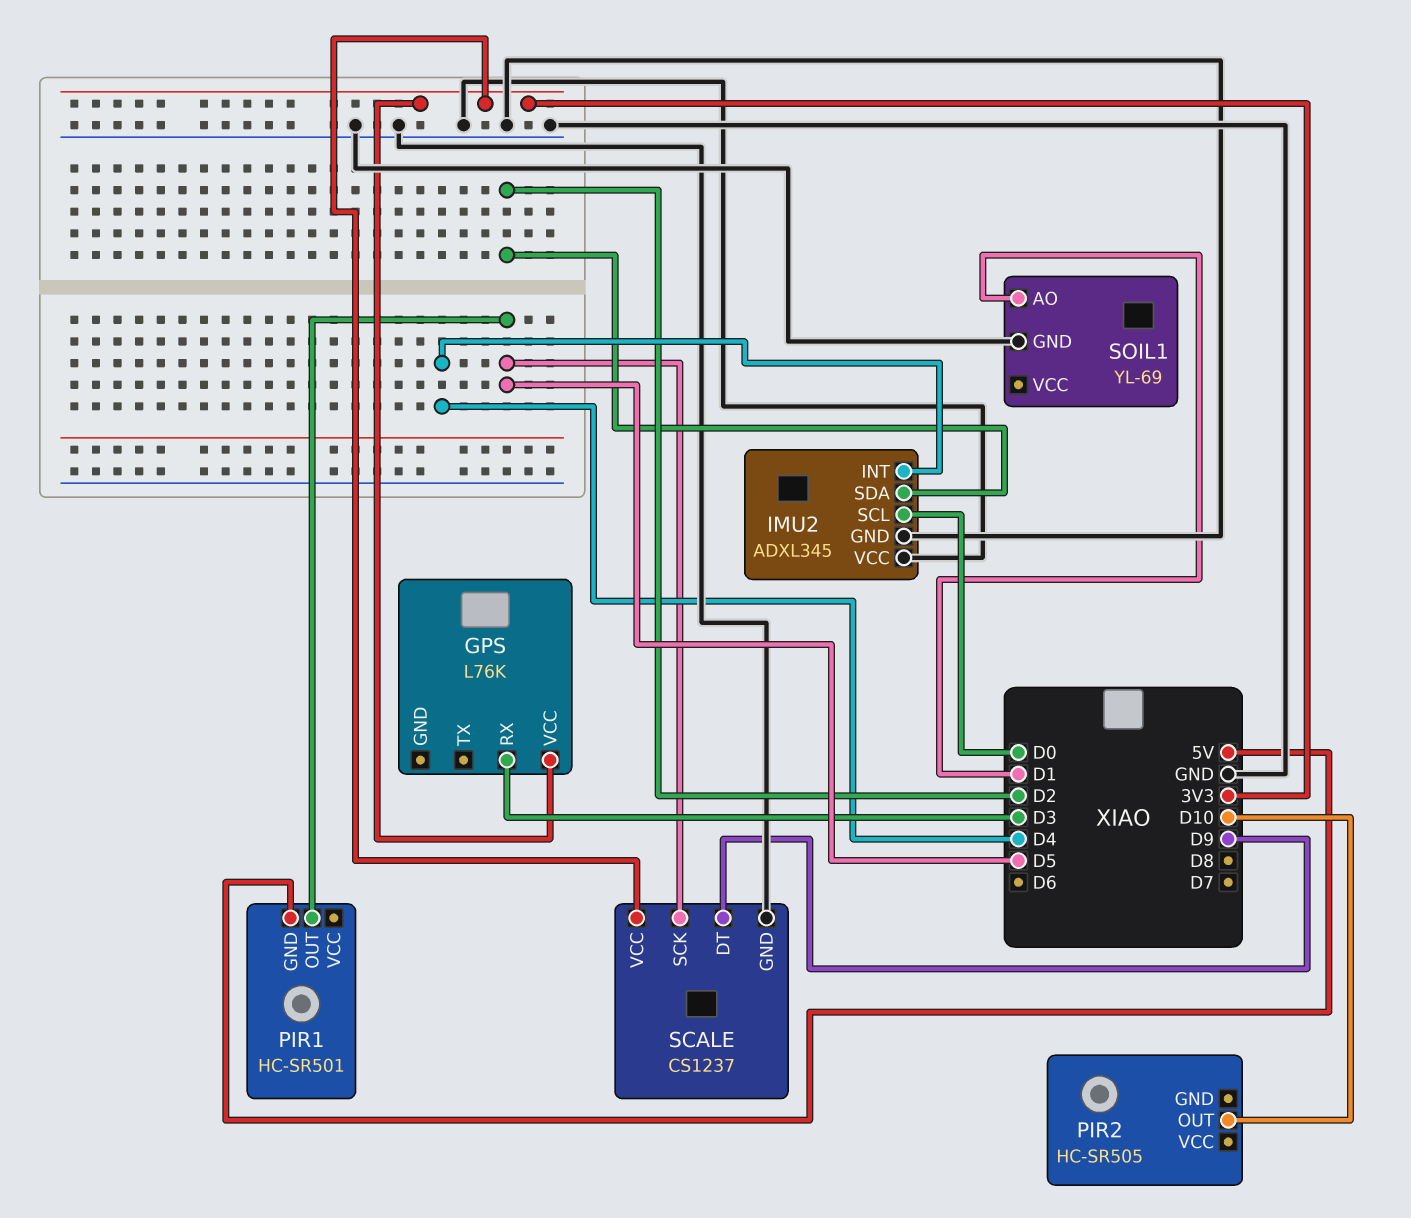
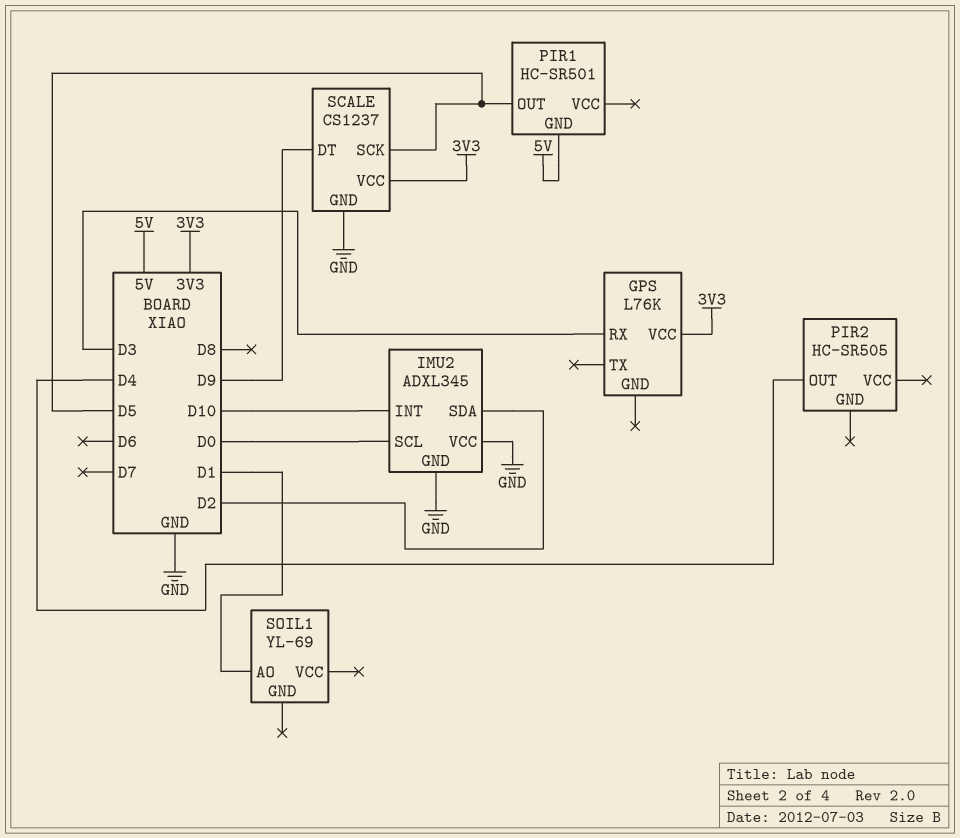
IMU2 pin INT: D4 -> D10
PIR2 pin OUT: D10 -> D4
SOIL1 pin GND: GND -> none

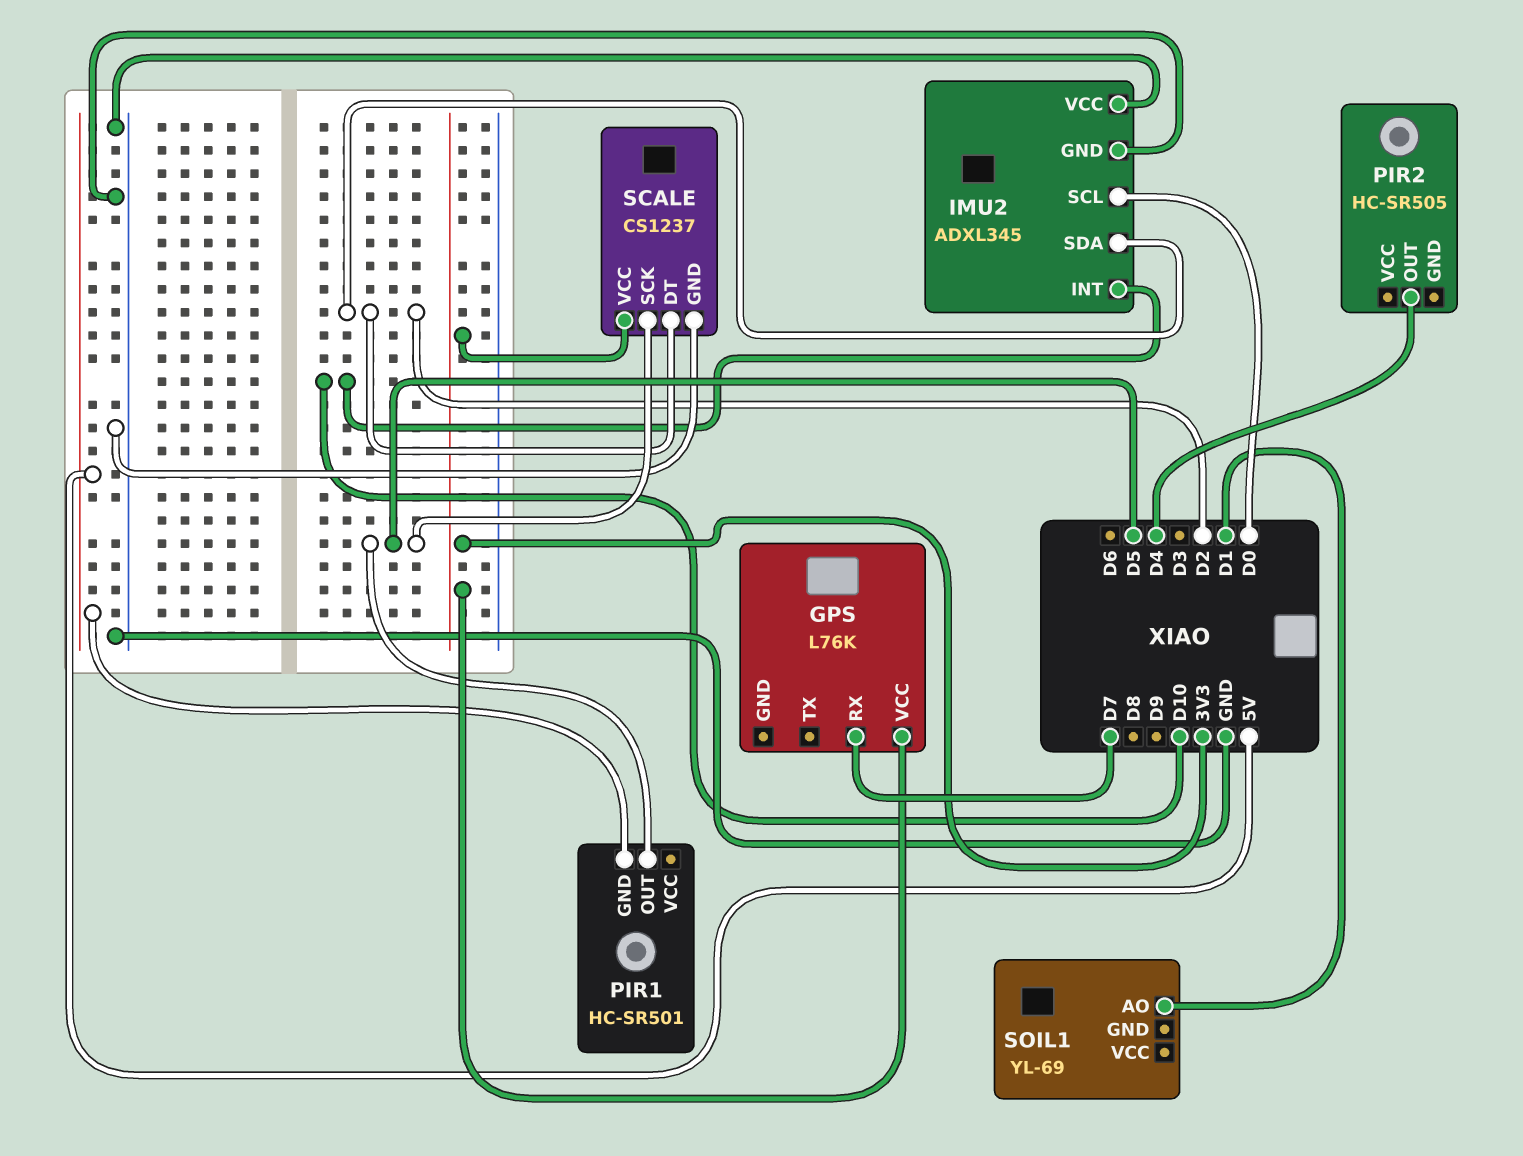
GPS pin RX: D3 -> D7
SCALE pin DT: D9 -> D2

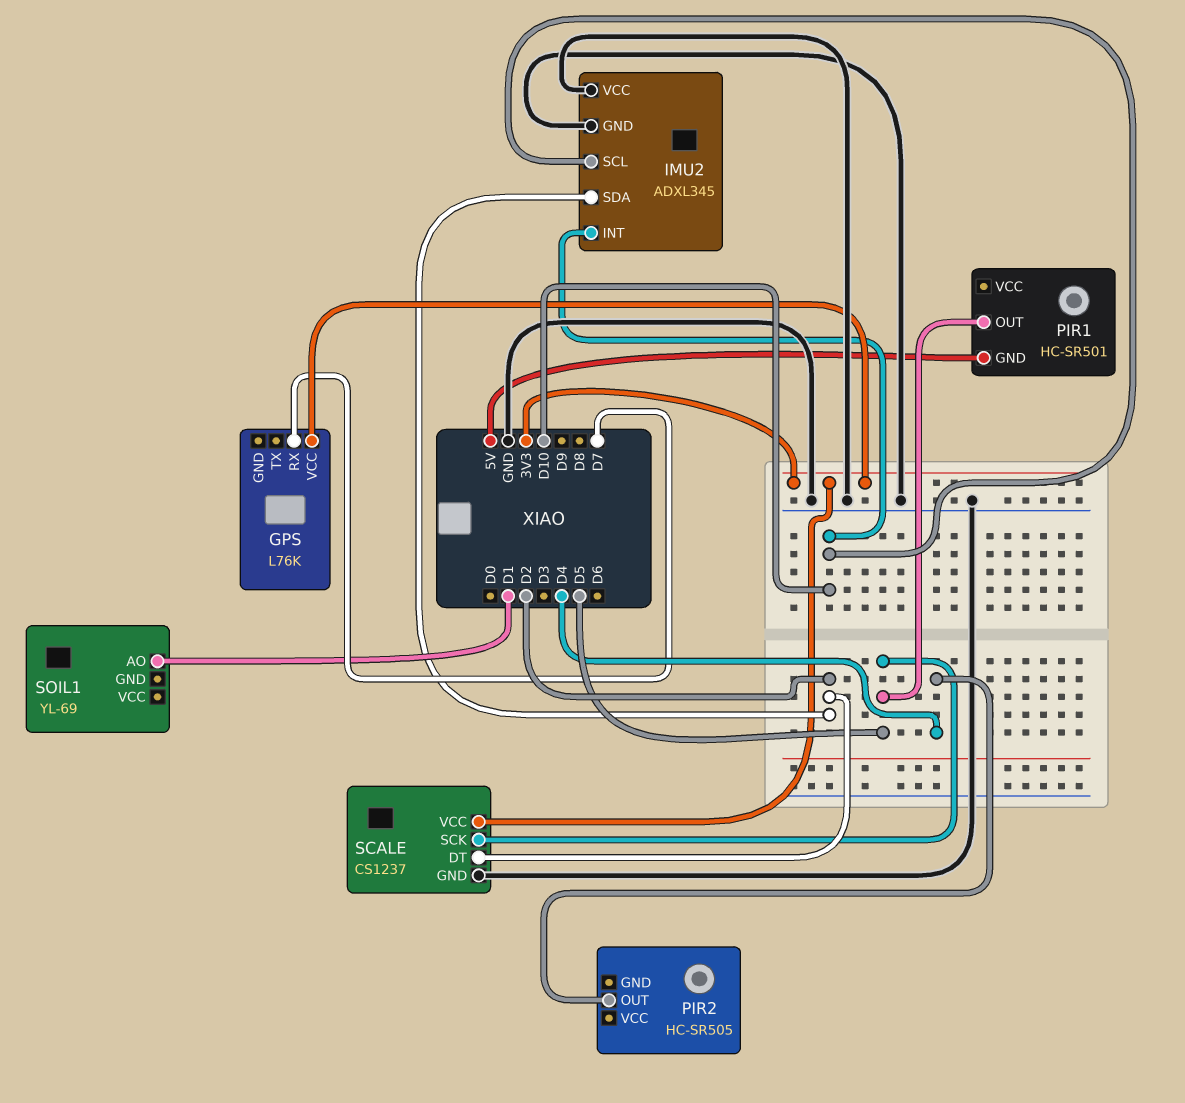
IMU2 pin SCL: D0 -> D10

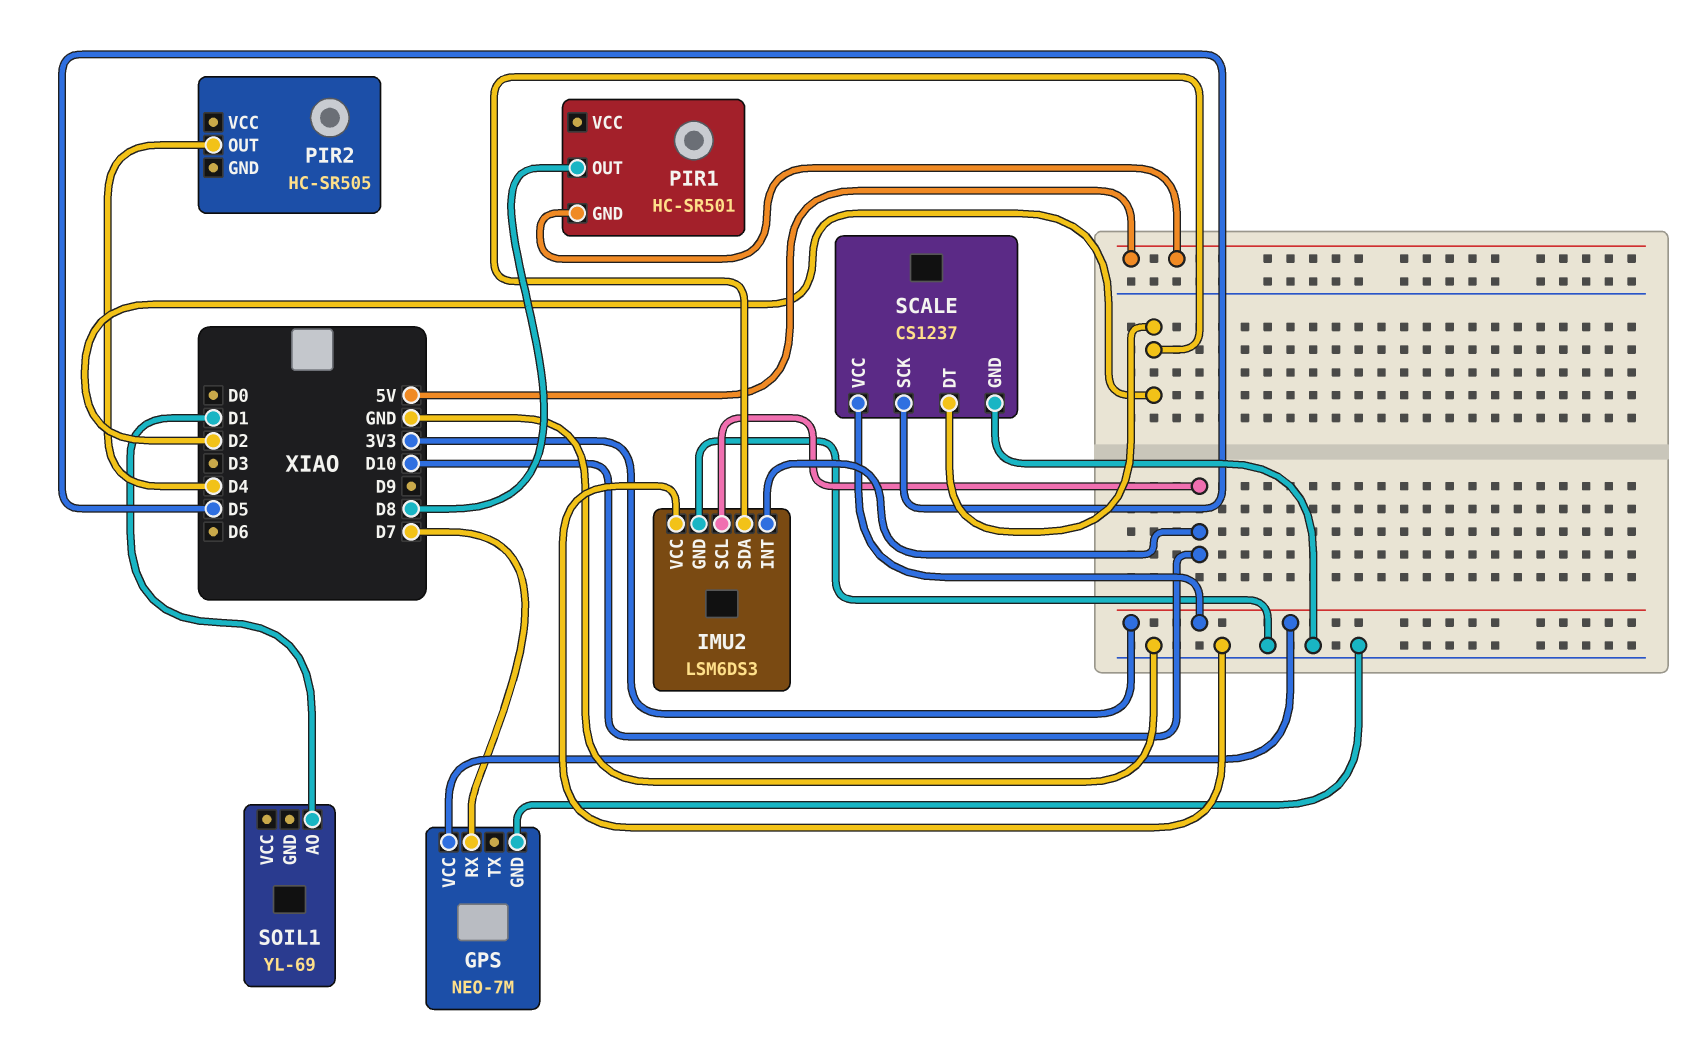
GPS: L76K -> NEO-7M
GPS pin GND: none -> GND
IMU2: ADXL345 -> LSM6DS3
PIR1 pin OUT: D5 -> D8

